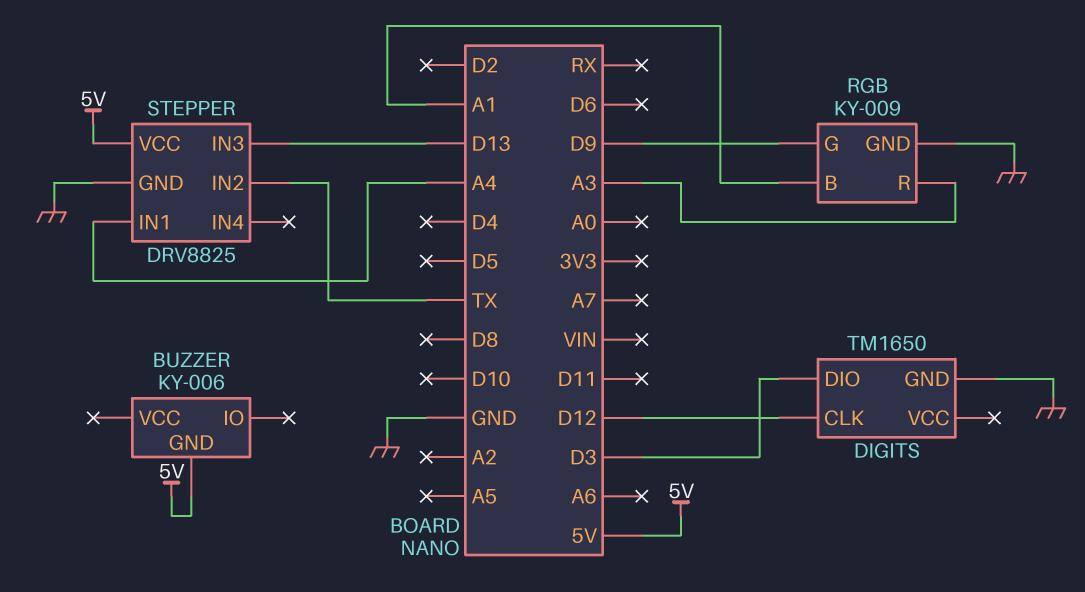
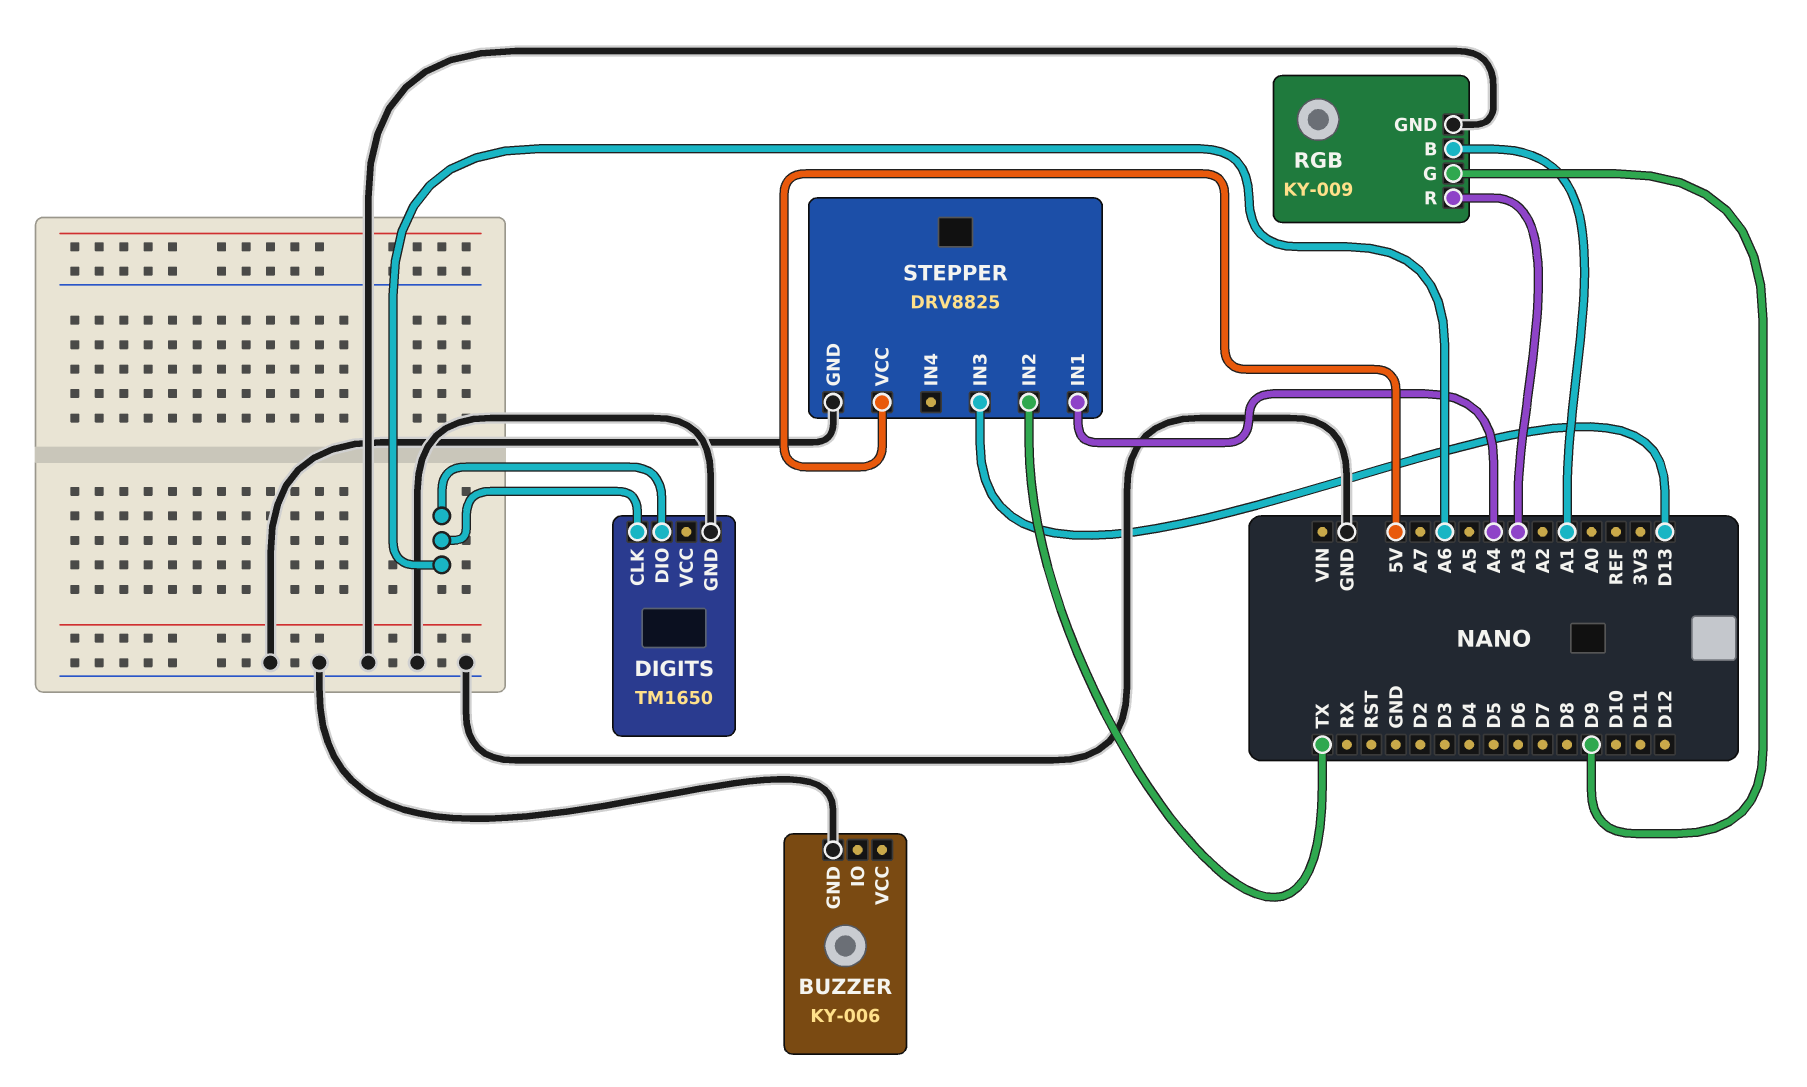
BUZZER pin GND: 5V -> GND
DIGITS pin CLK: D12 -> A6
DIGITS pin DIO: D3 -> A6

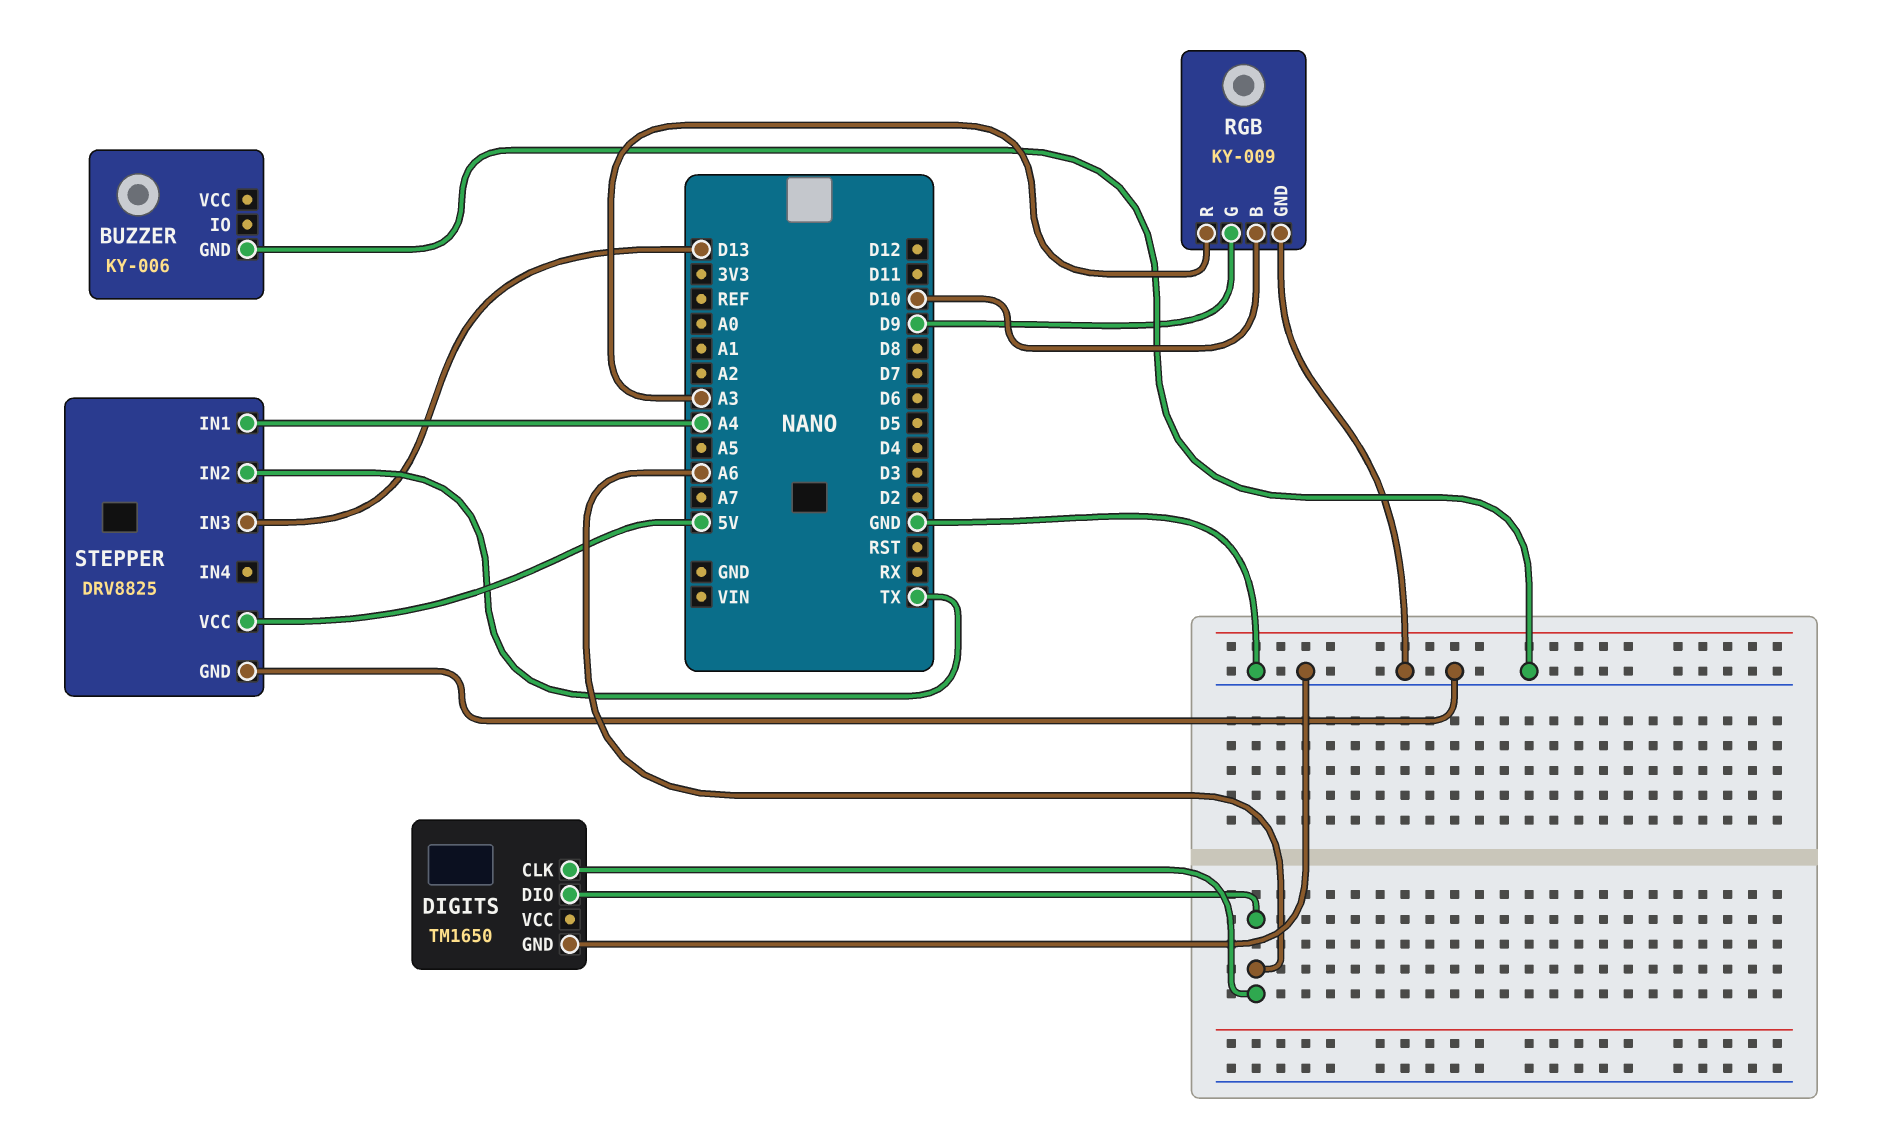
RGB pin B: A1 -> D10

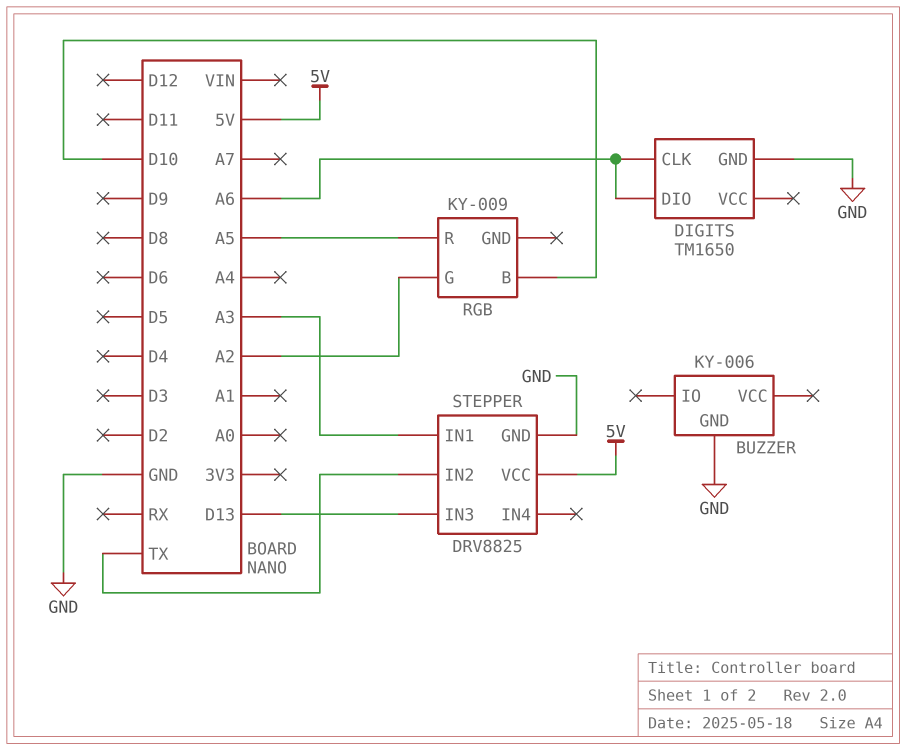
RGB pin G: D9 -> A2
RGB pin GND: GND -> none
RGB pin R: A3 -> A5
STEPPER pin IN1: A4 -> A3

